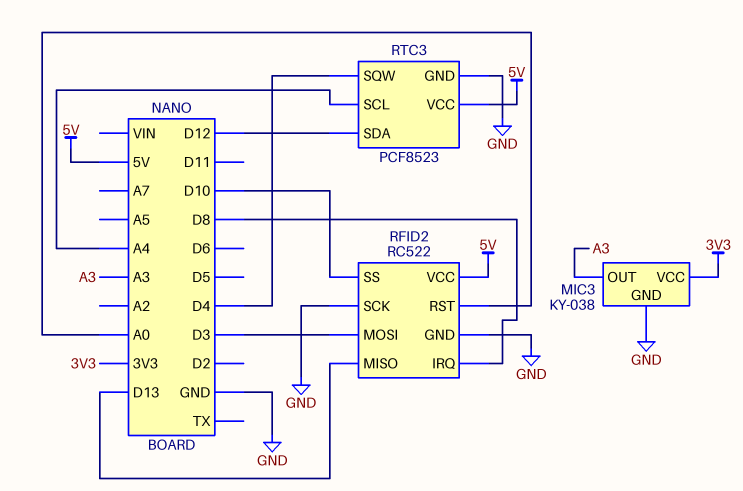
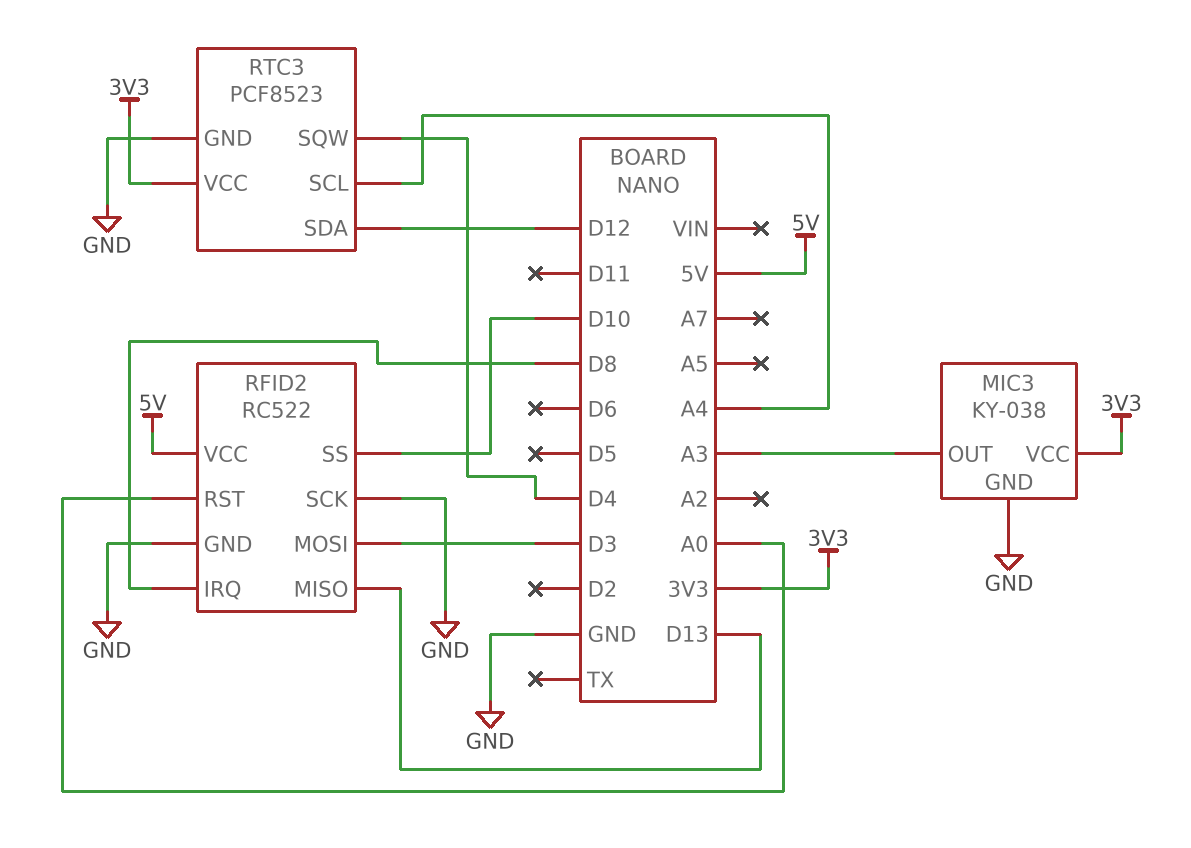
RTC3 pin VCC: 5V -> 3V3

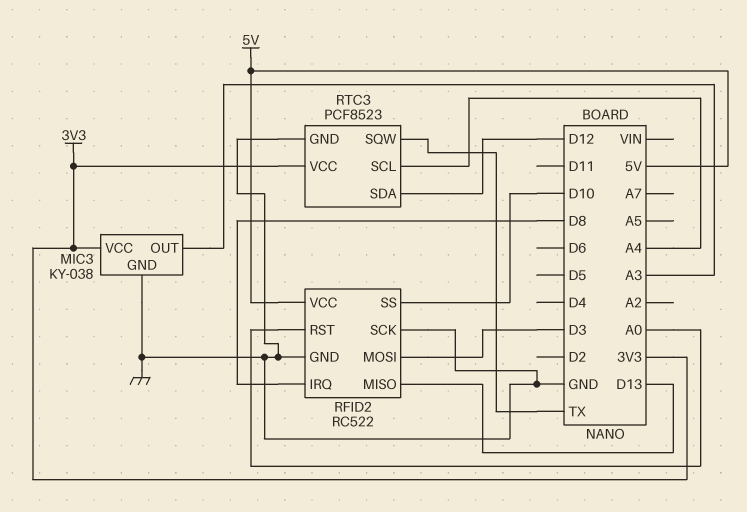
RTC3 pin SQW: D4 -> TX

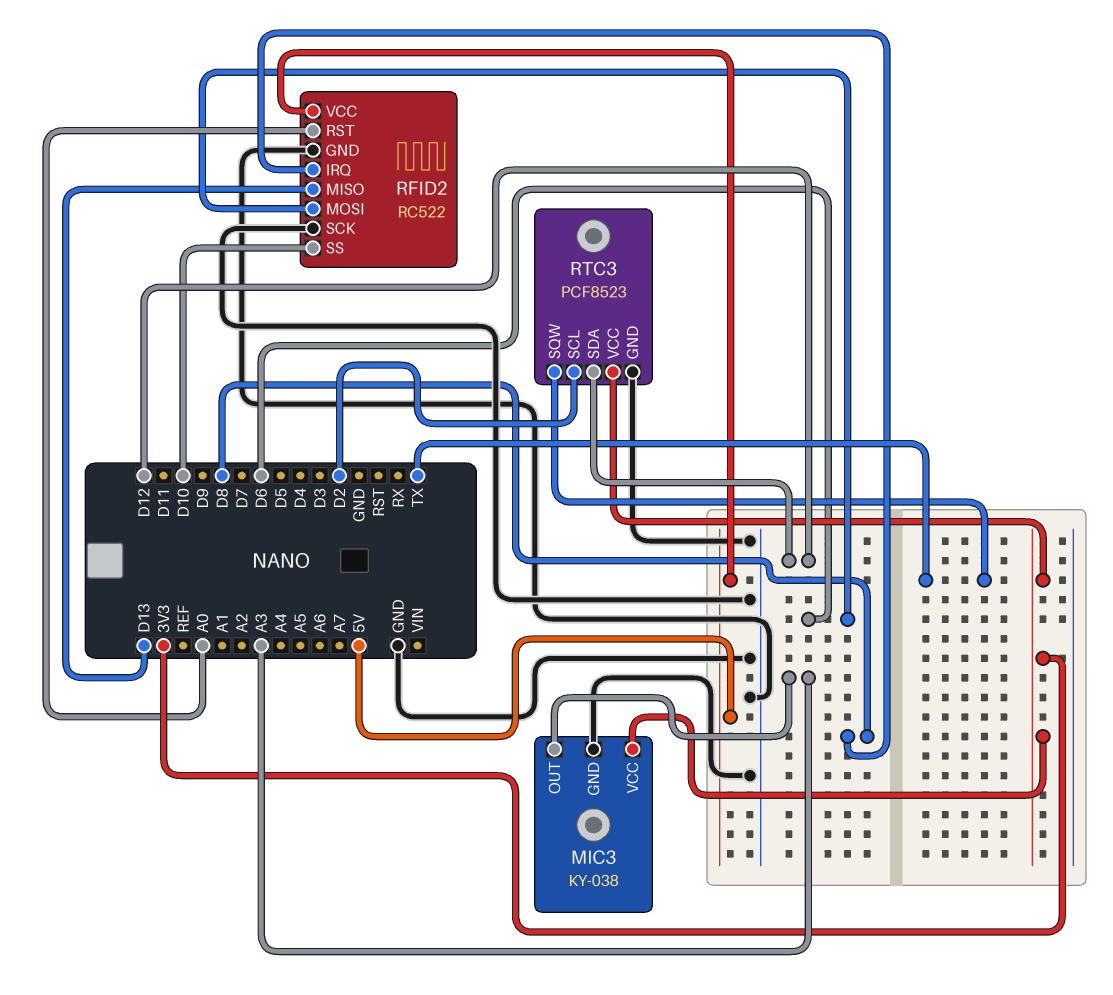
RFID2 pin MOSI: D3 -> D6
RTC3 pin SCL: A4 -> D2

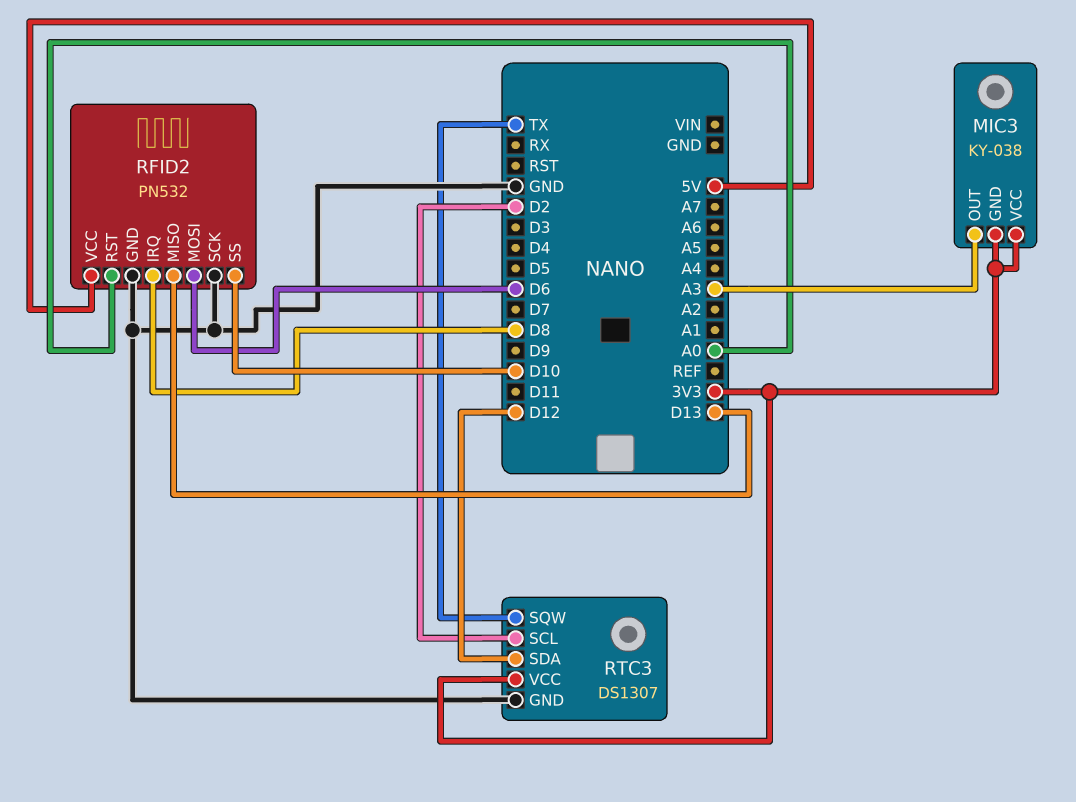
MIC3 pin GND: GND -> 3V3
RFID2: RC522 -> PN532
RTC3: PCF8523 -> DS1307

